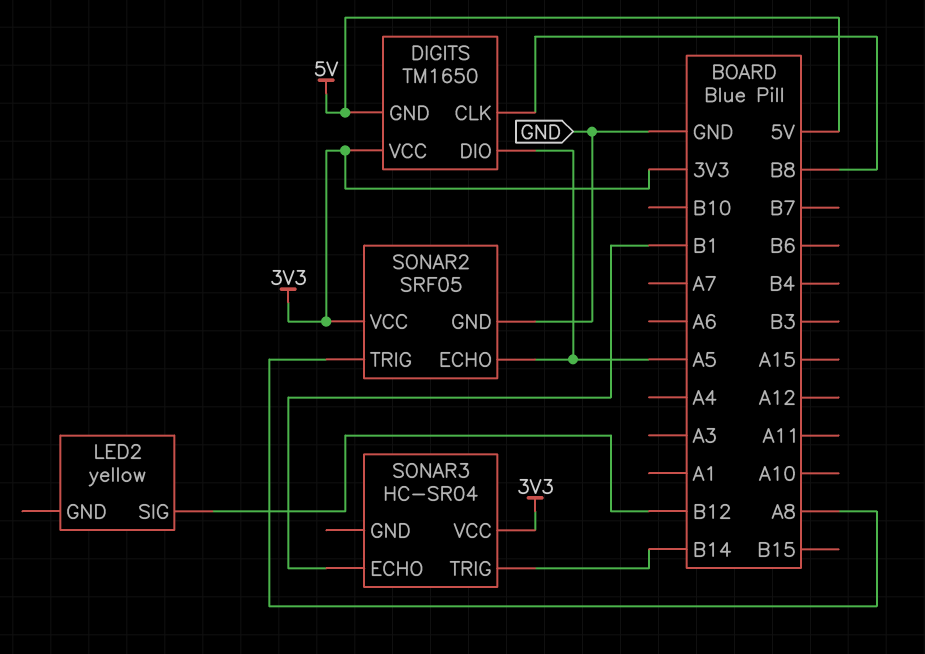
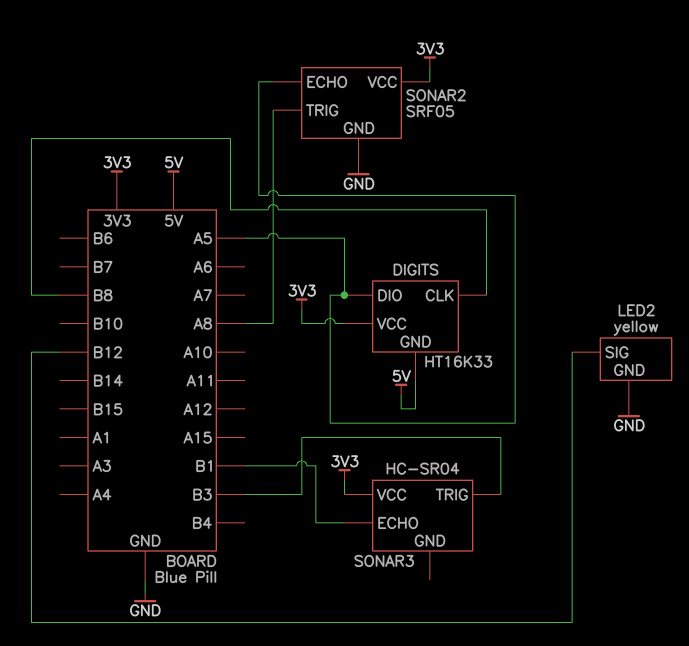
DIGITS: TM1650 -> HT16K33
LED2 pin GND: none -> GND
SONAR3 pin TRIG: B14 -> B3

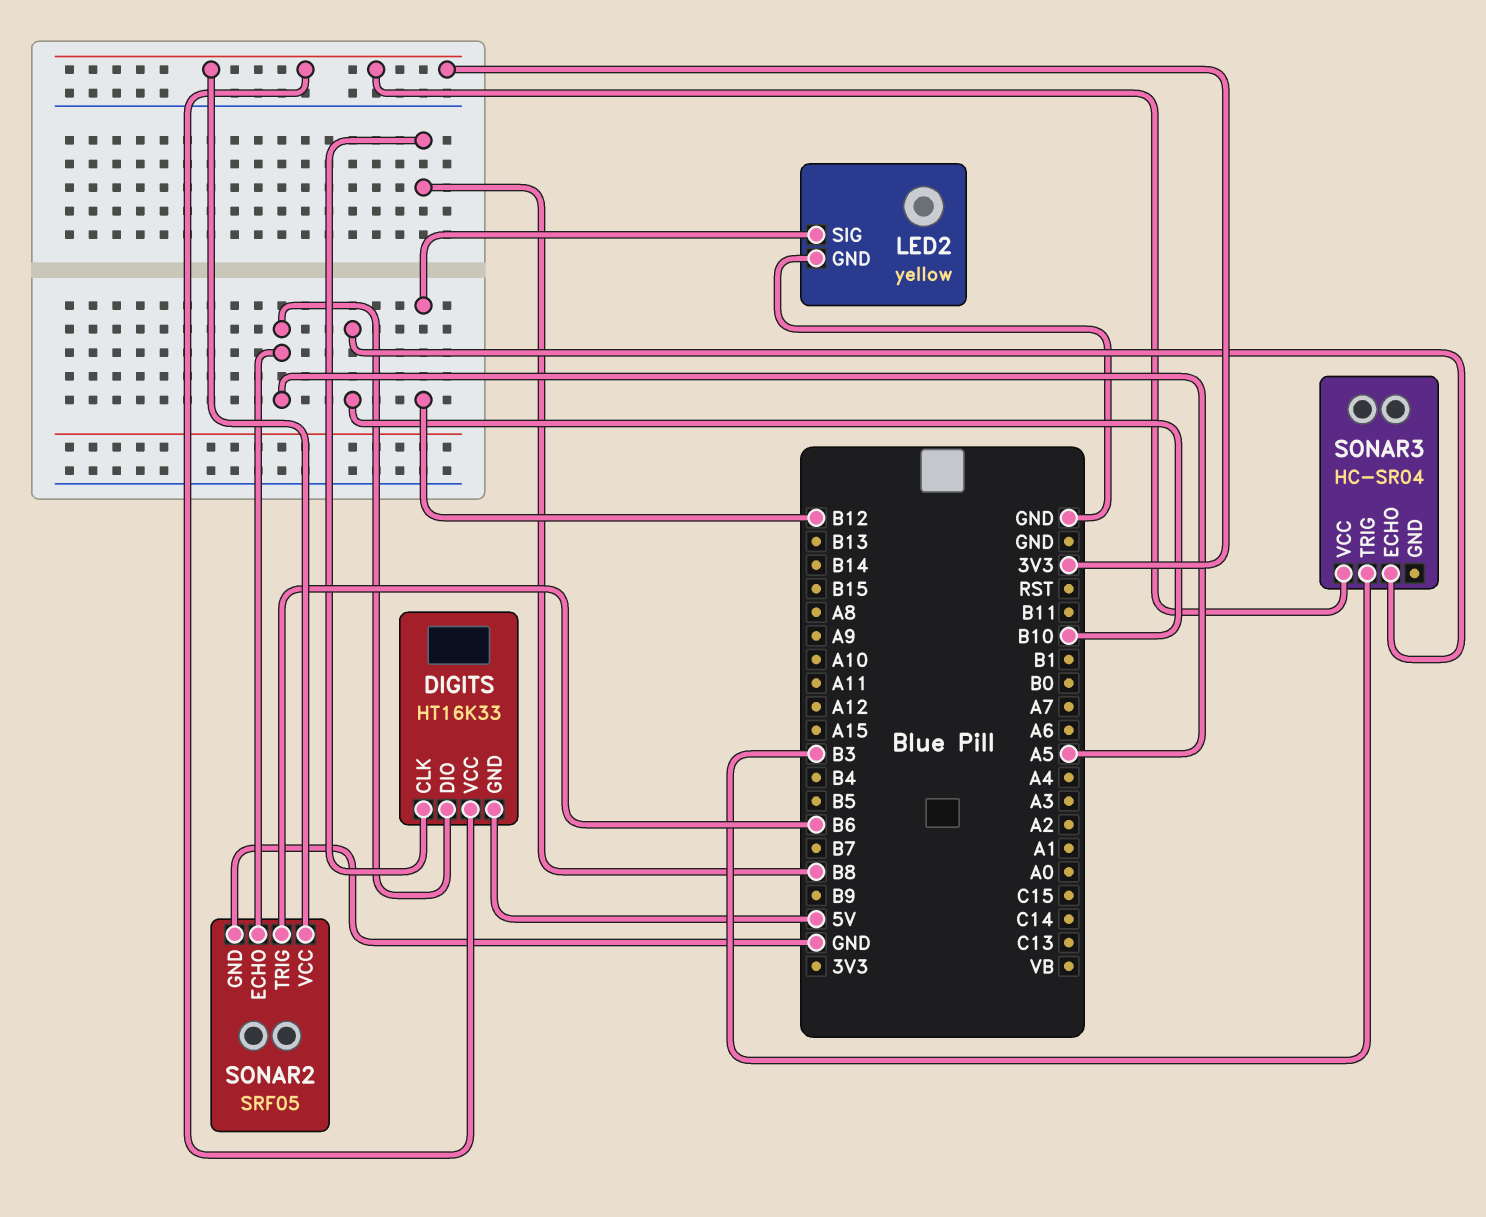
SONAR2 pin TRIG: A8 -> B6
SONAR3 pin ECHO: B1 -> B10

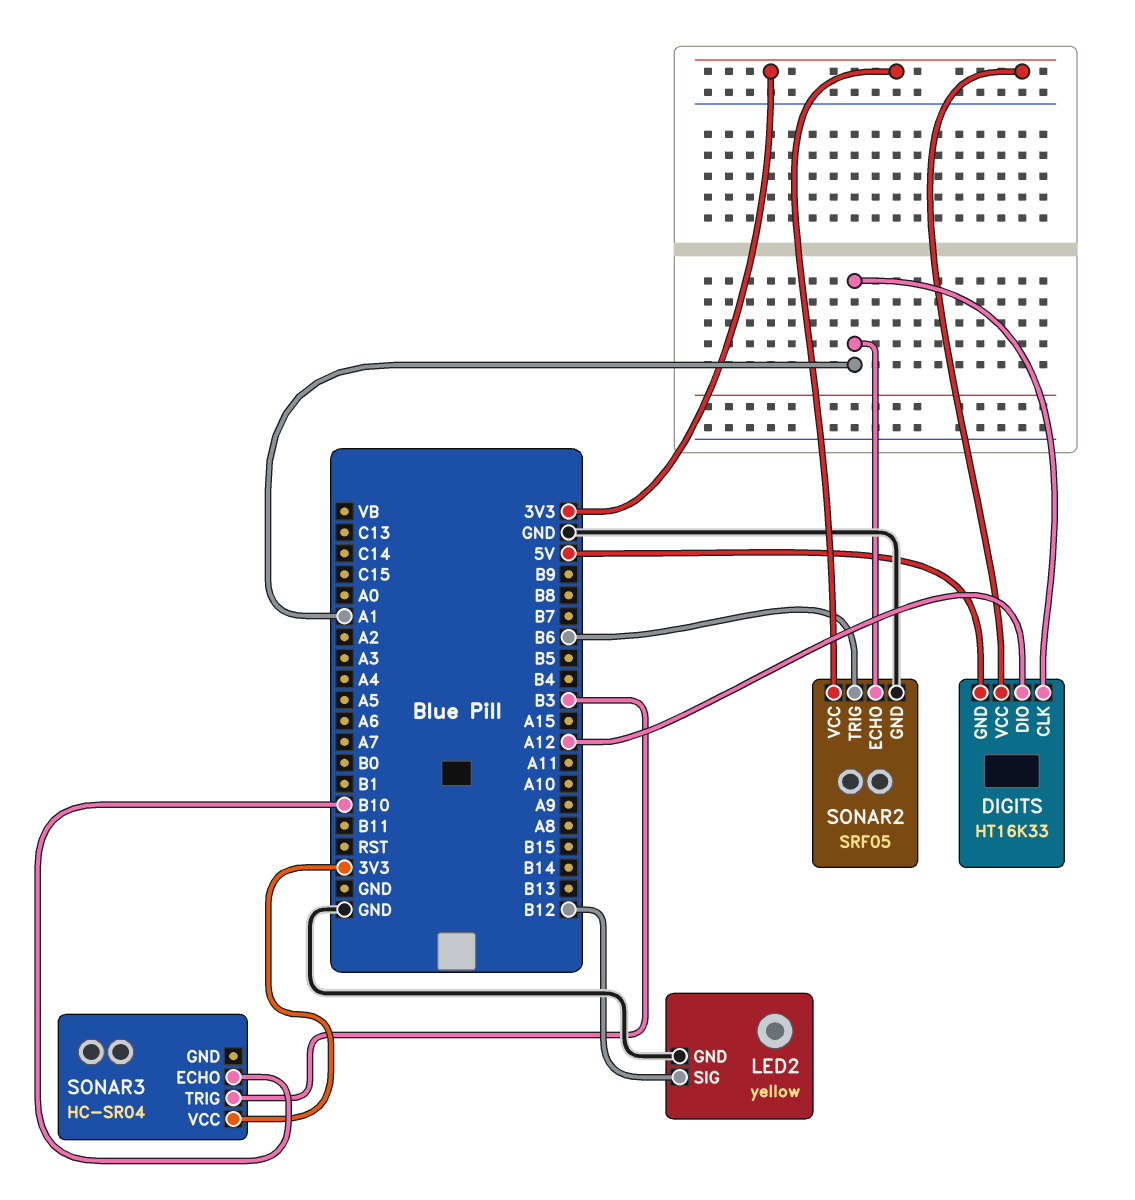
DIGITS pin CLK: B8 -> A1
DIGITS pin DIO: A5 -> A12
SONAR2 pin ECHO: A5 -> A1

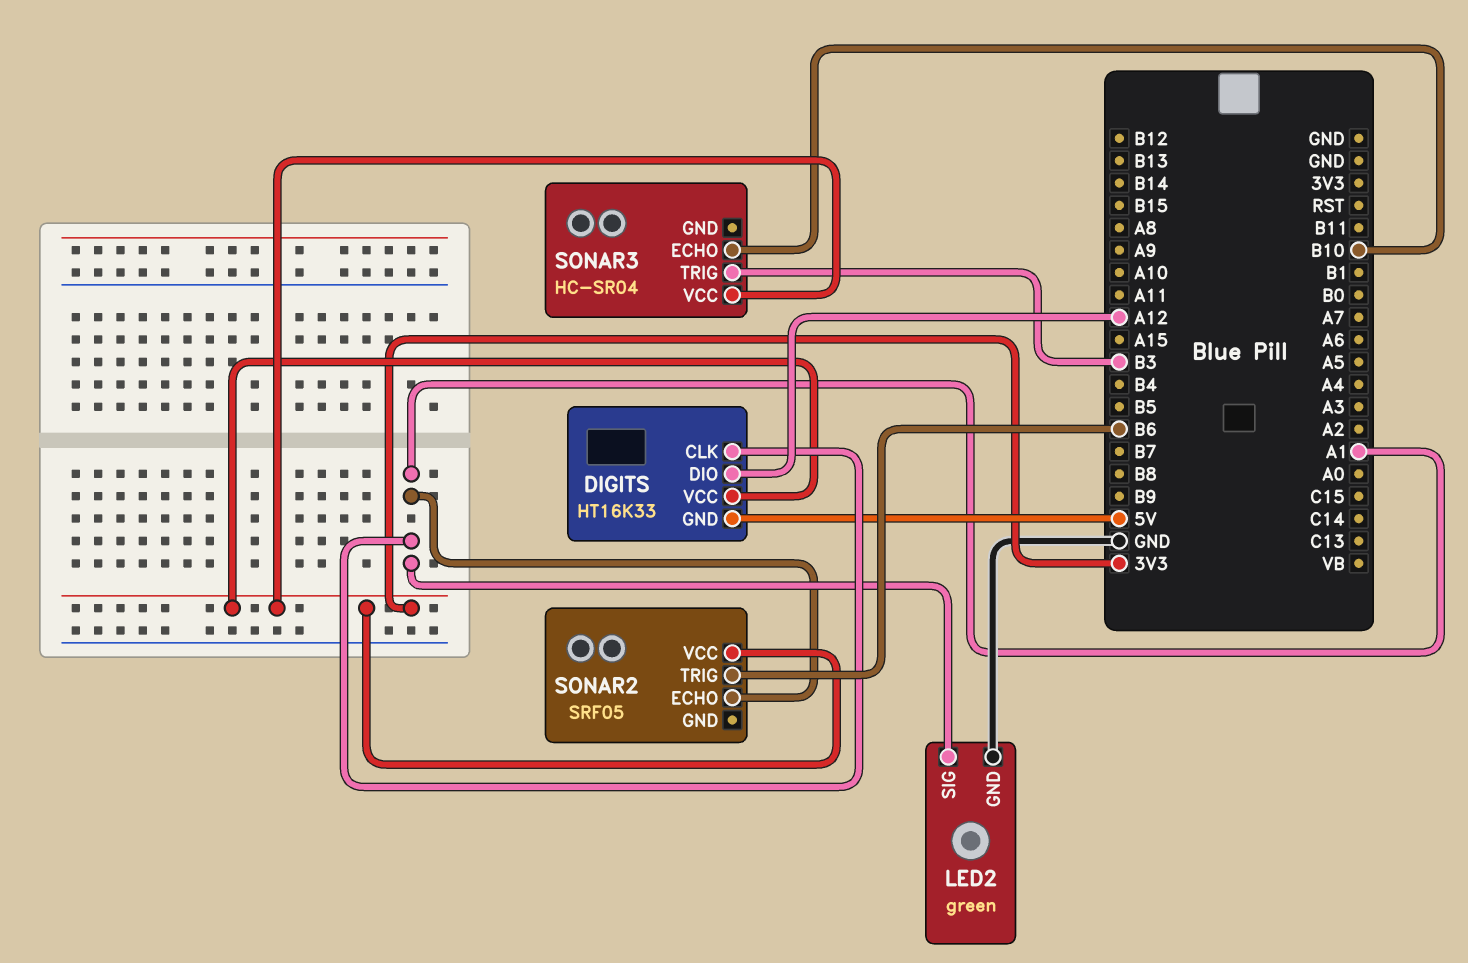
LED2: yellow -> green
LED2 pin SIG: B12 -> A1
SONAR2 pin GND: GND -> none

